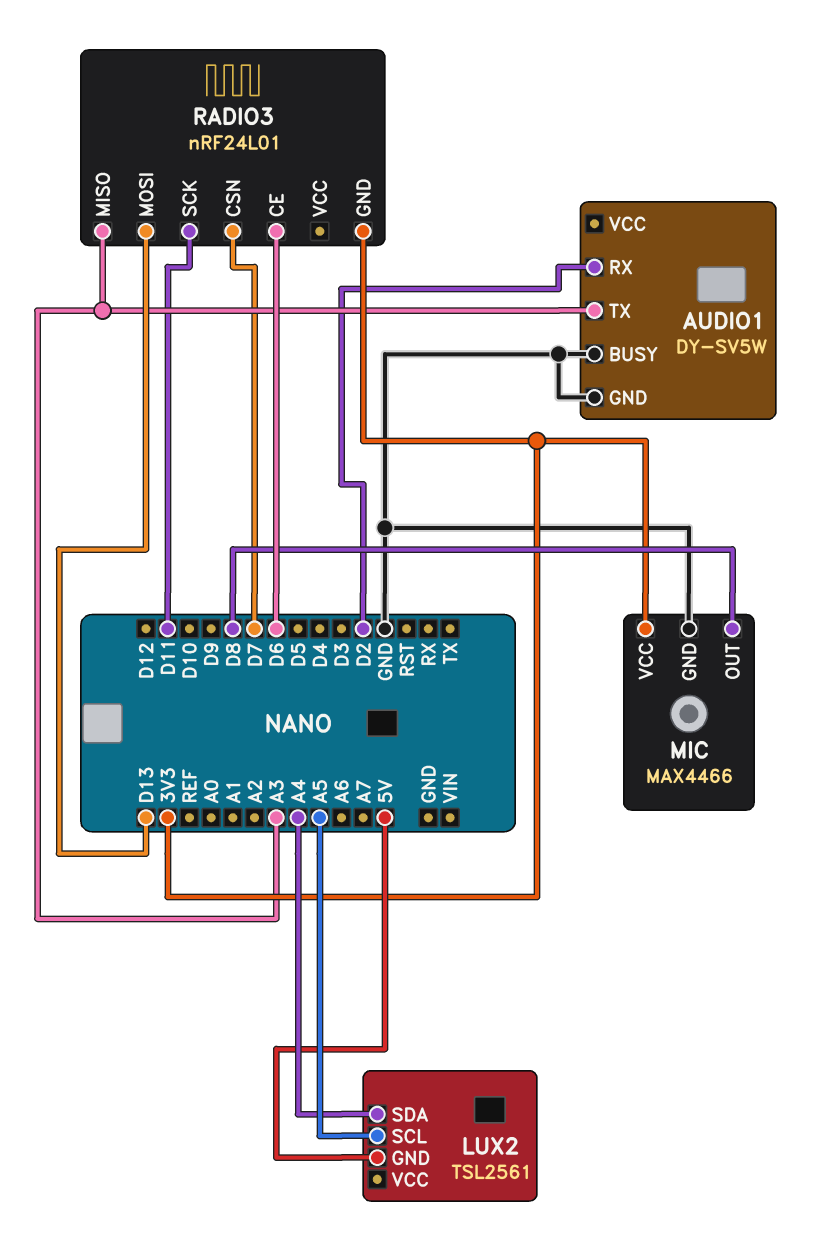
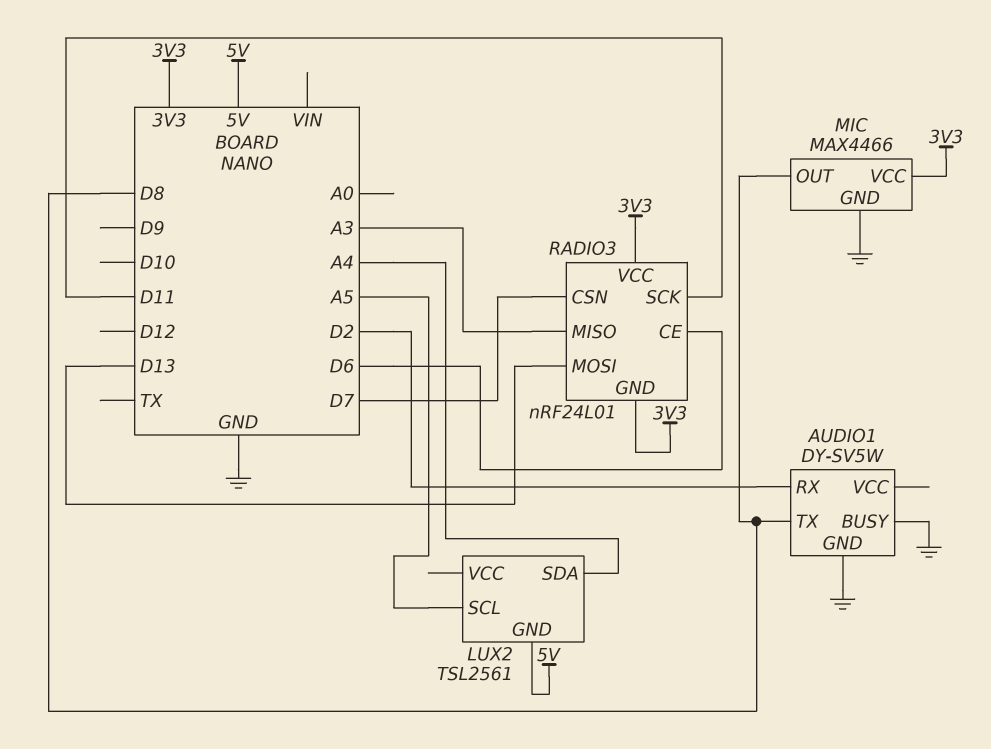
AUDIO1 pin TX: A3 -> D8
RADIO3 pin VCC: none -> 3V3

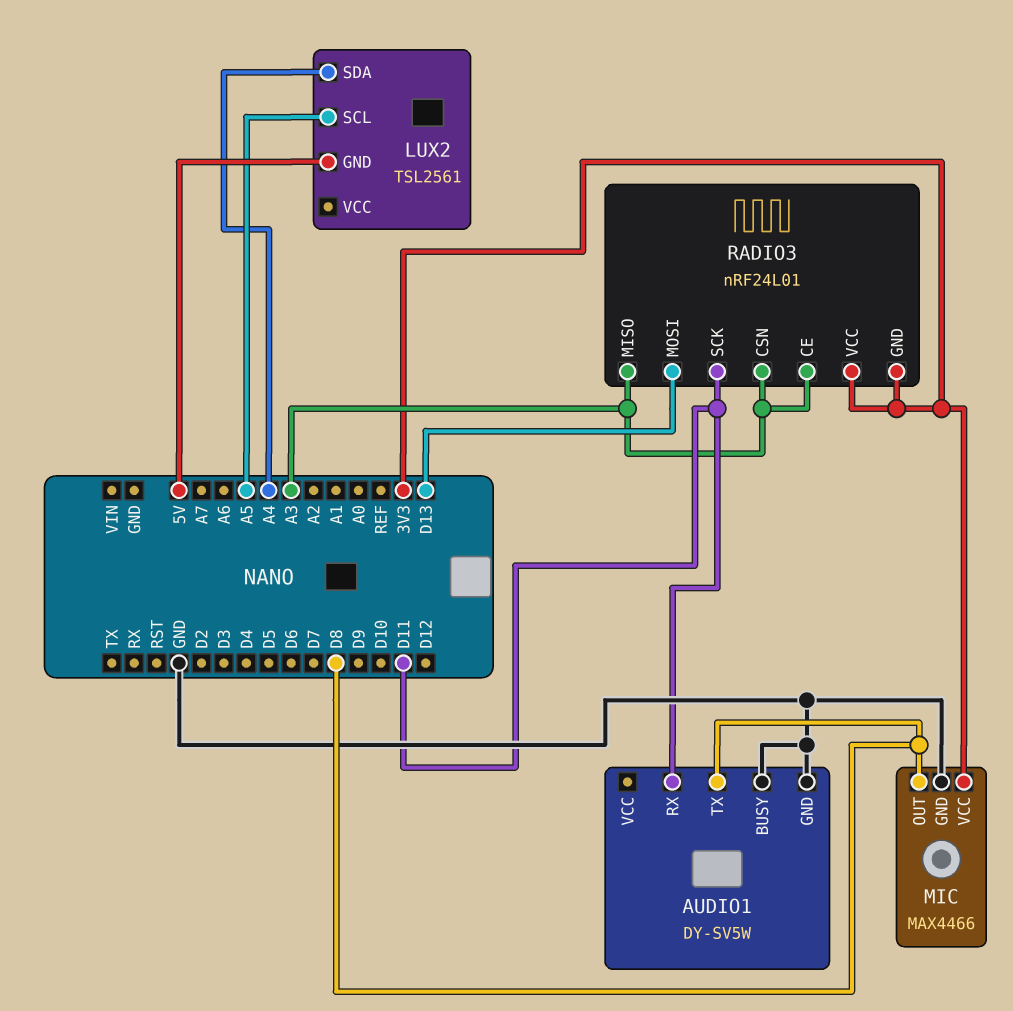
AUDIO1 pin RX: D2 -> D11
RADIO3 pin CE: D6 -> A3
RADIO3 pin CSN: D7 -> A3

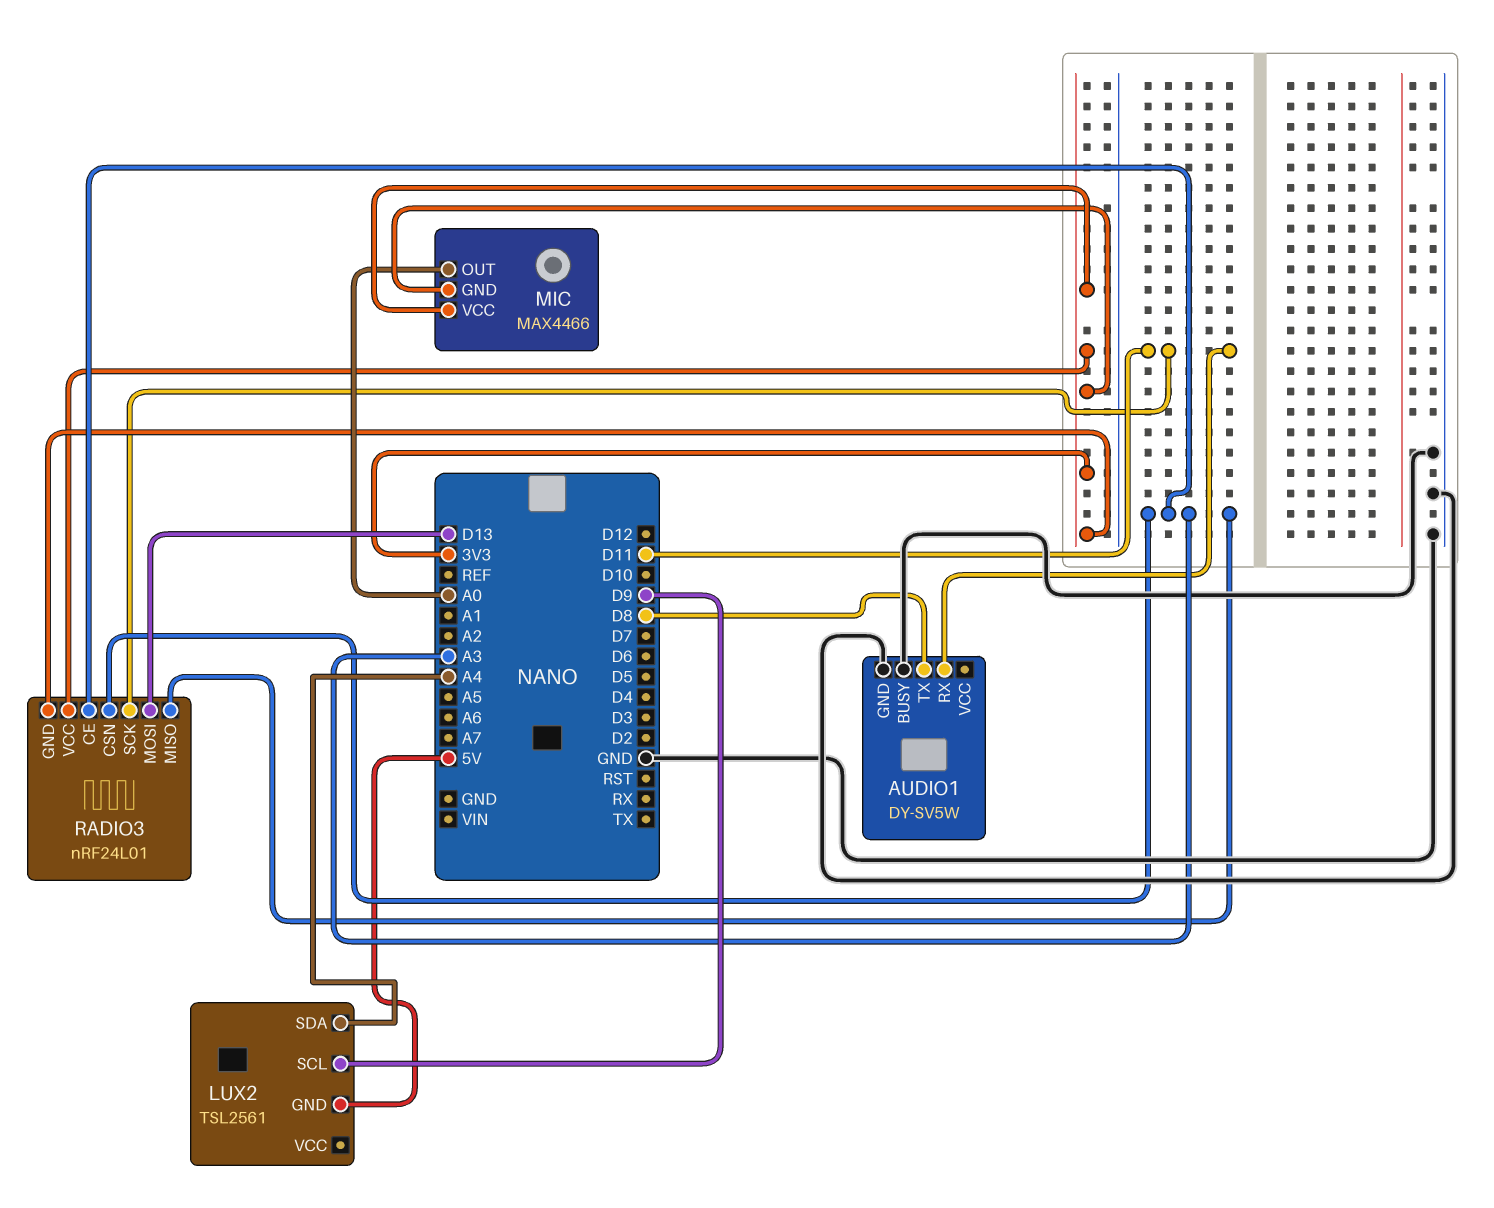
LUX2 pin SCL: A5 -> D9
MIC pin GND: GND -> 3V3
MIC pin OUT: D8 -> A0

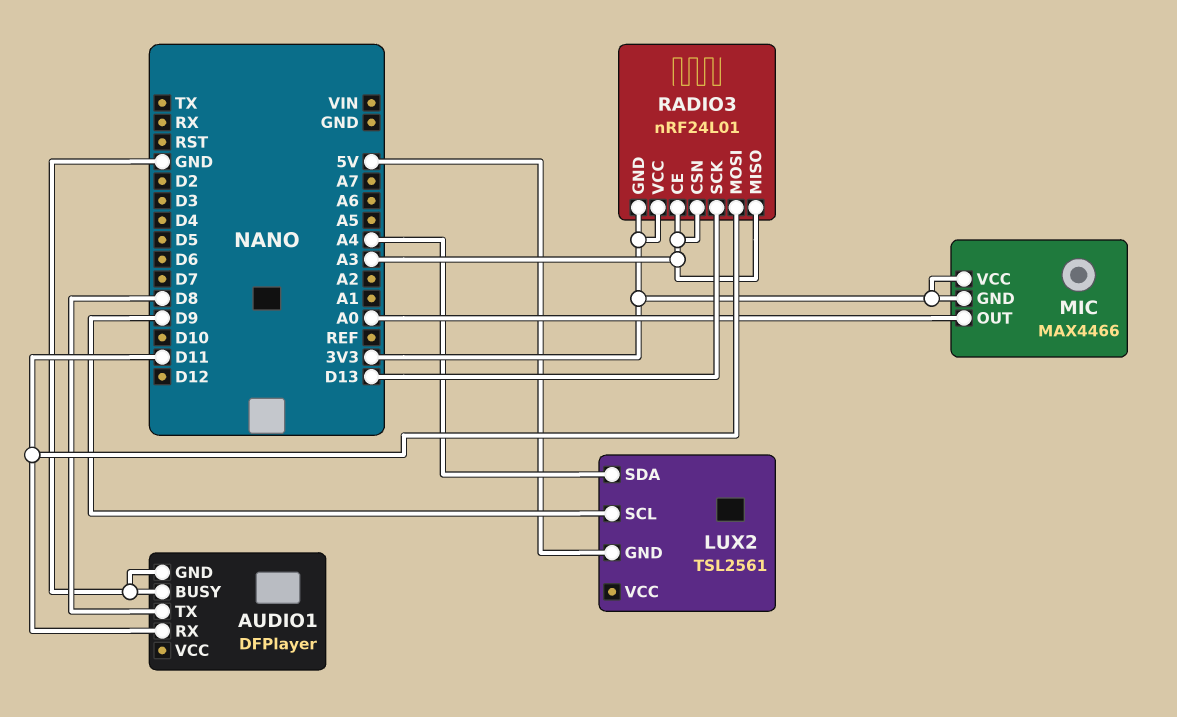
AUDIO1: DY-SV5W -> DFPlayer
RADIO3 pin MOSI: D13 -> D11
RADIO3 pin SCK: D11 -> D13

